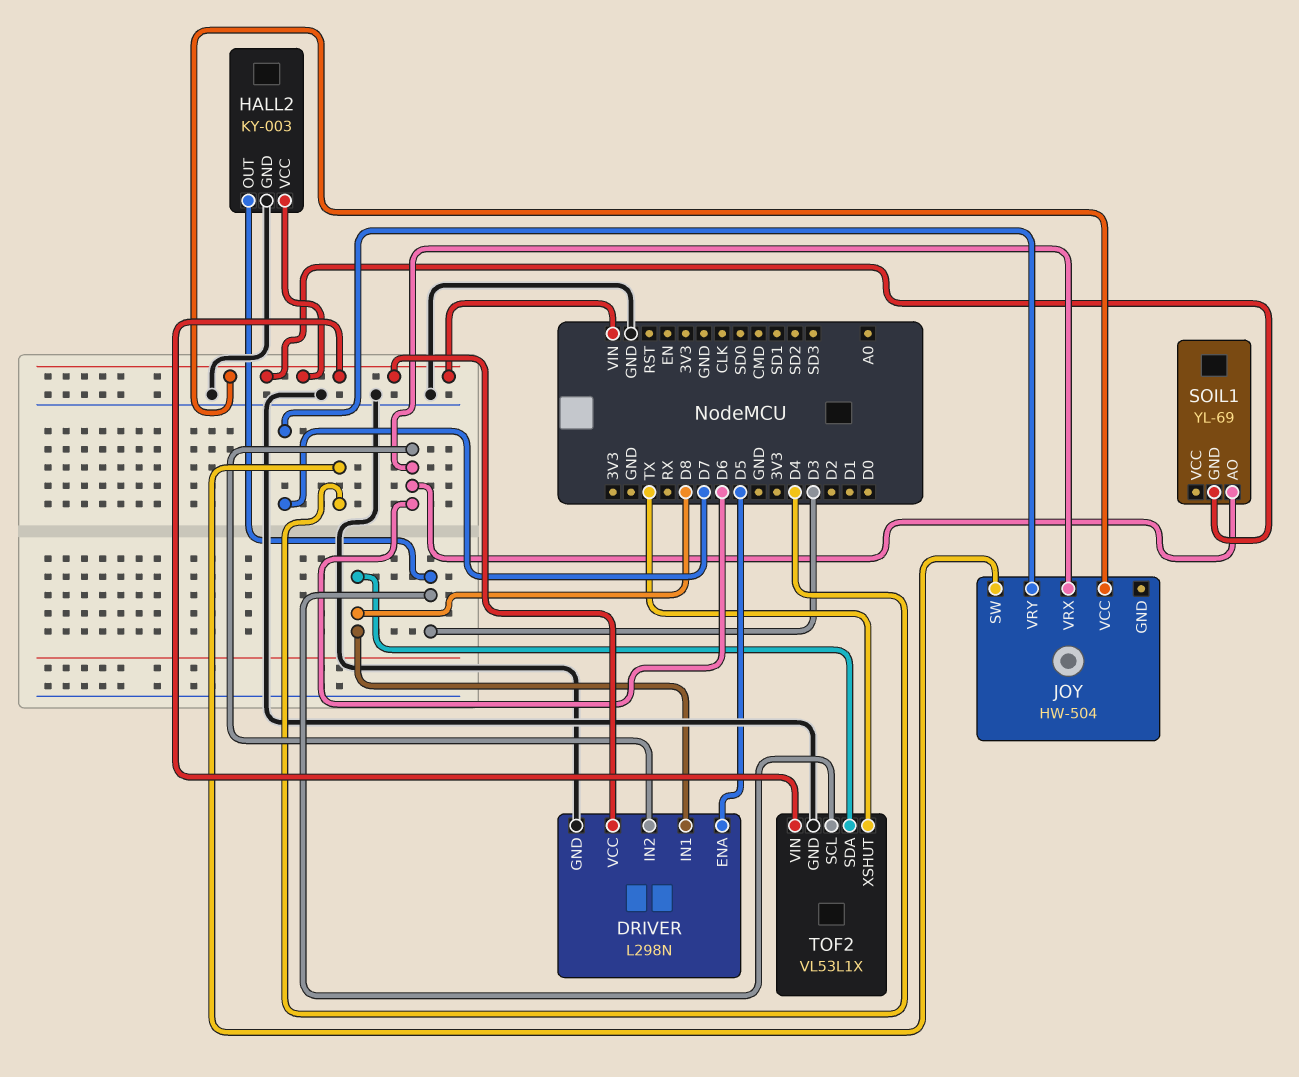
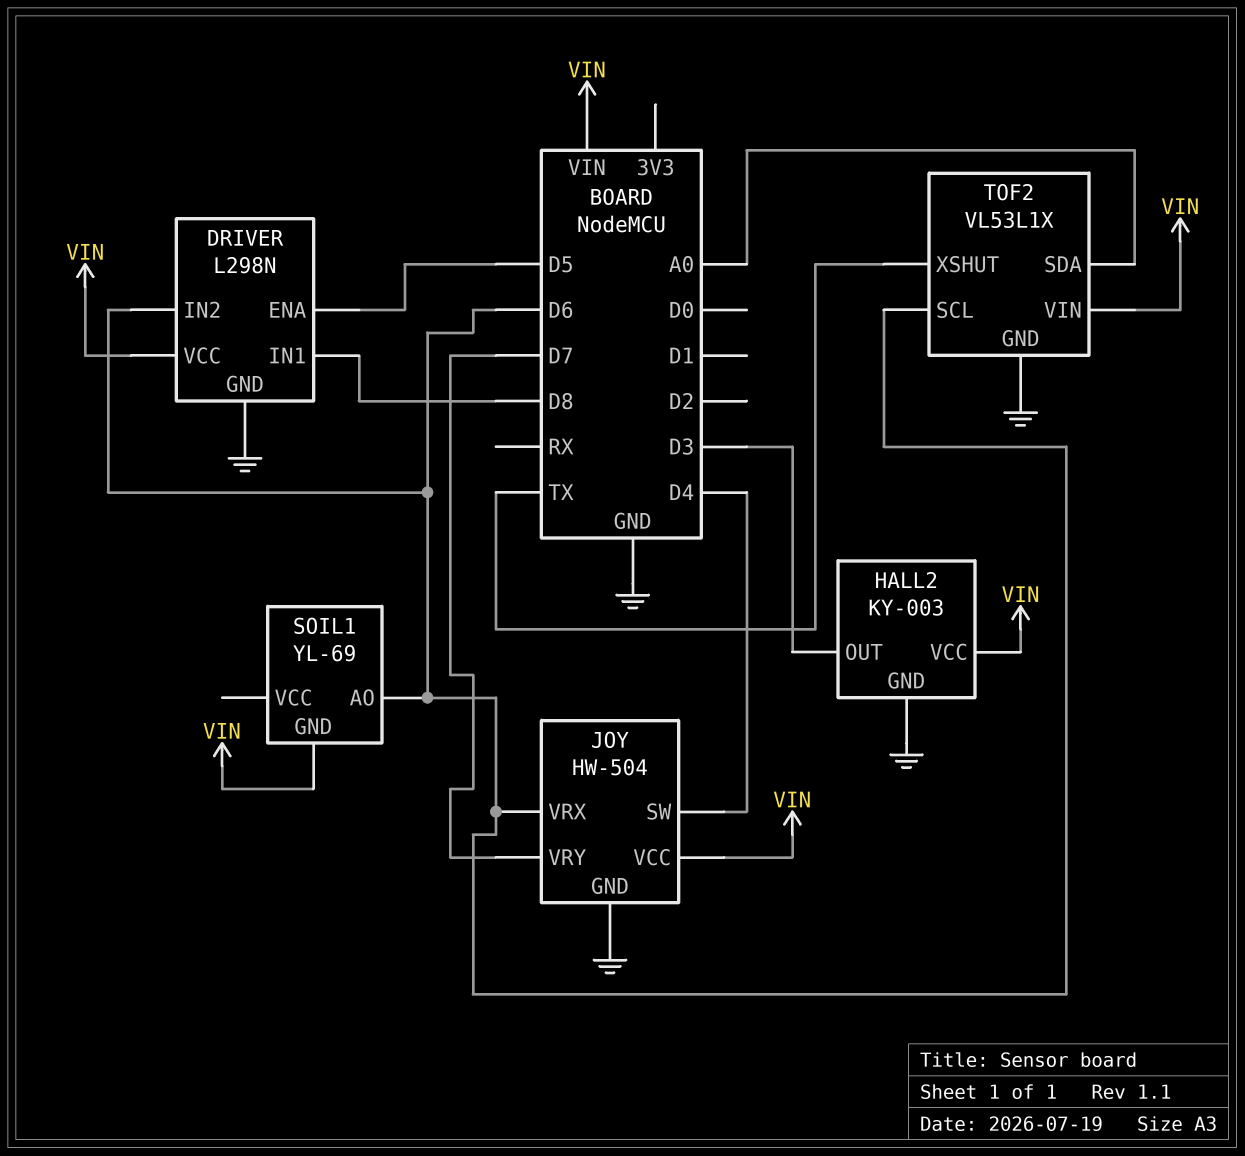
JOY pin GND: none -> GND
TOF2 pin SCL: D3 -> D6
TOF2 pin SDA: D8 -> A0

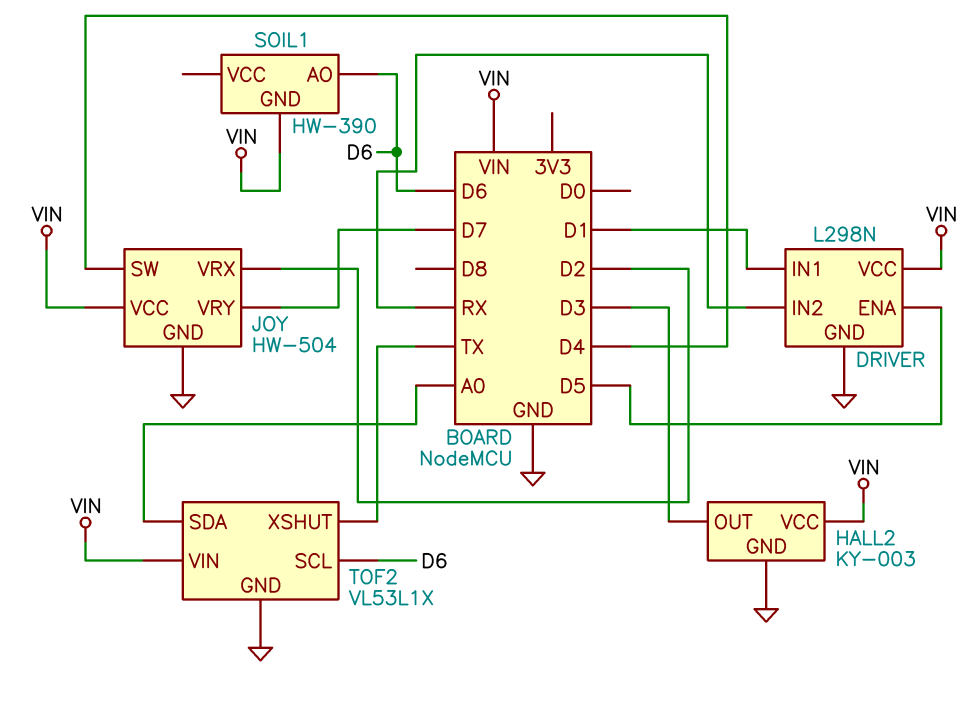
DRIVER pin IN1: D8 -> D1
DRIVER pin IN2: D6 -> RX
JOY pin VRX: D6 -> D2
SOIL1: YL-69 -> HW-390

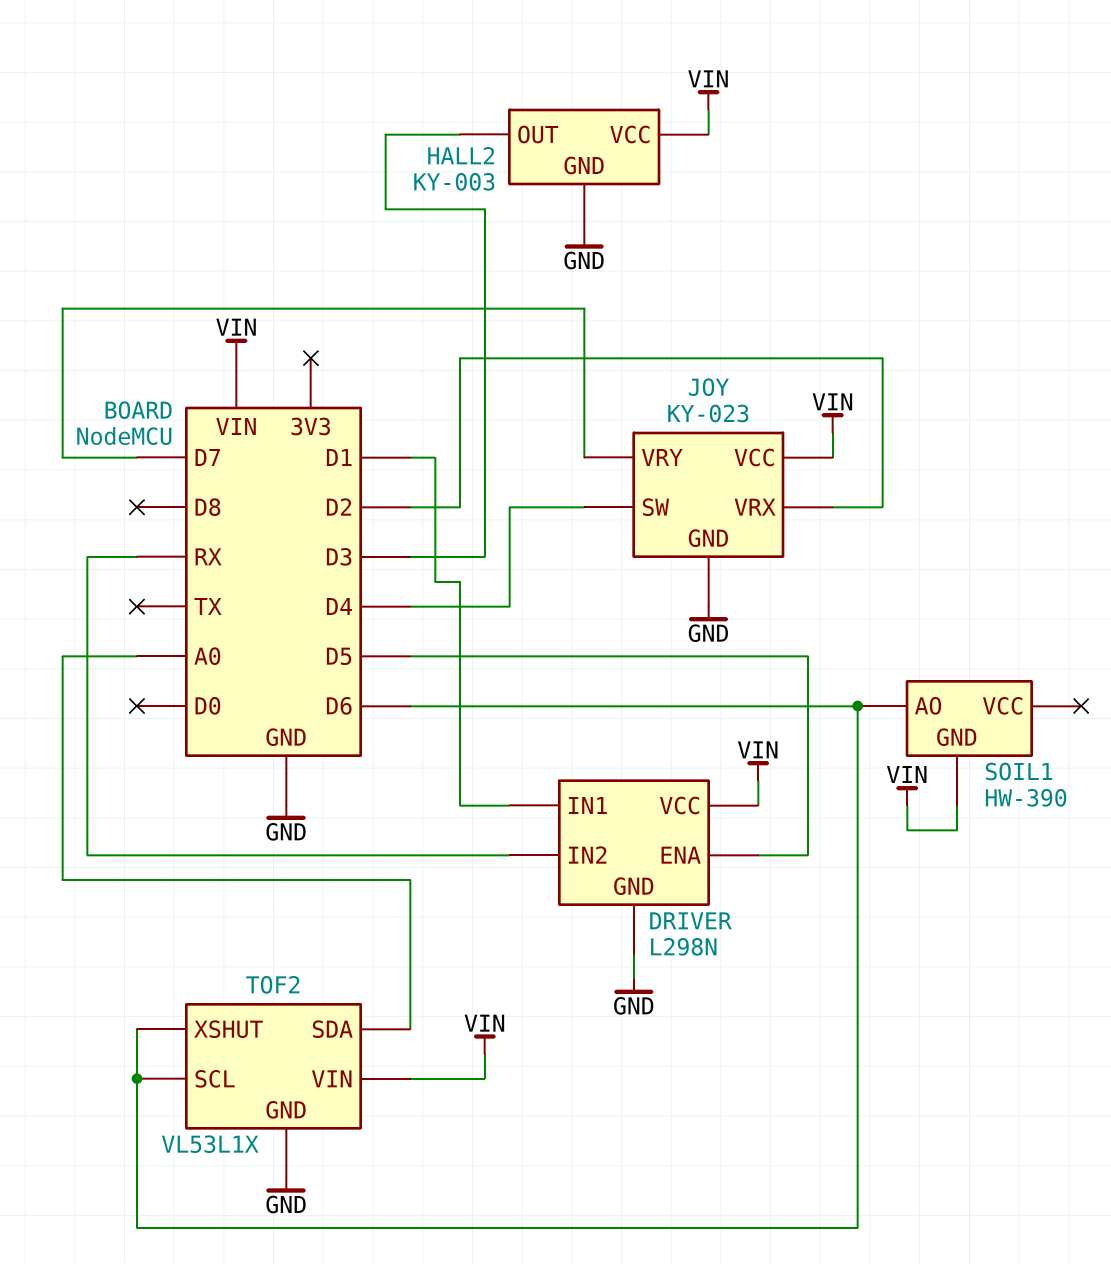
JOY: HW-504 -> KY-023
TOF2 pin XSHUT: TX -> D6

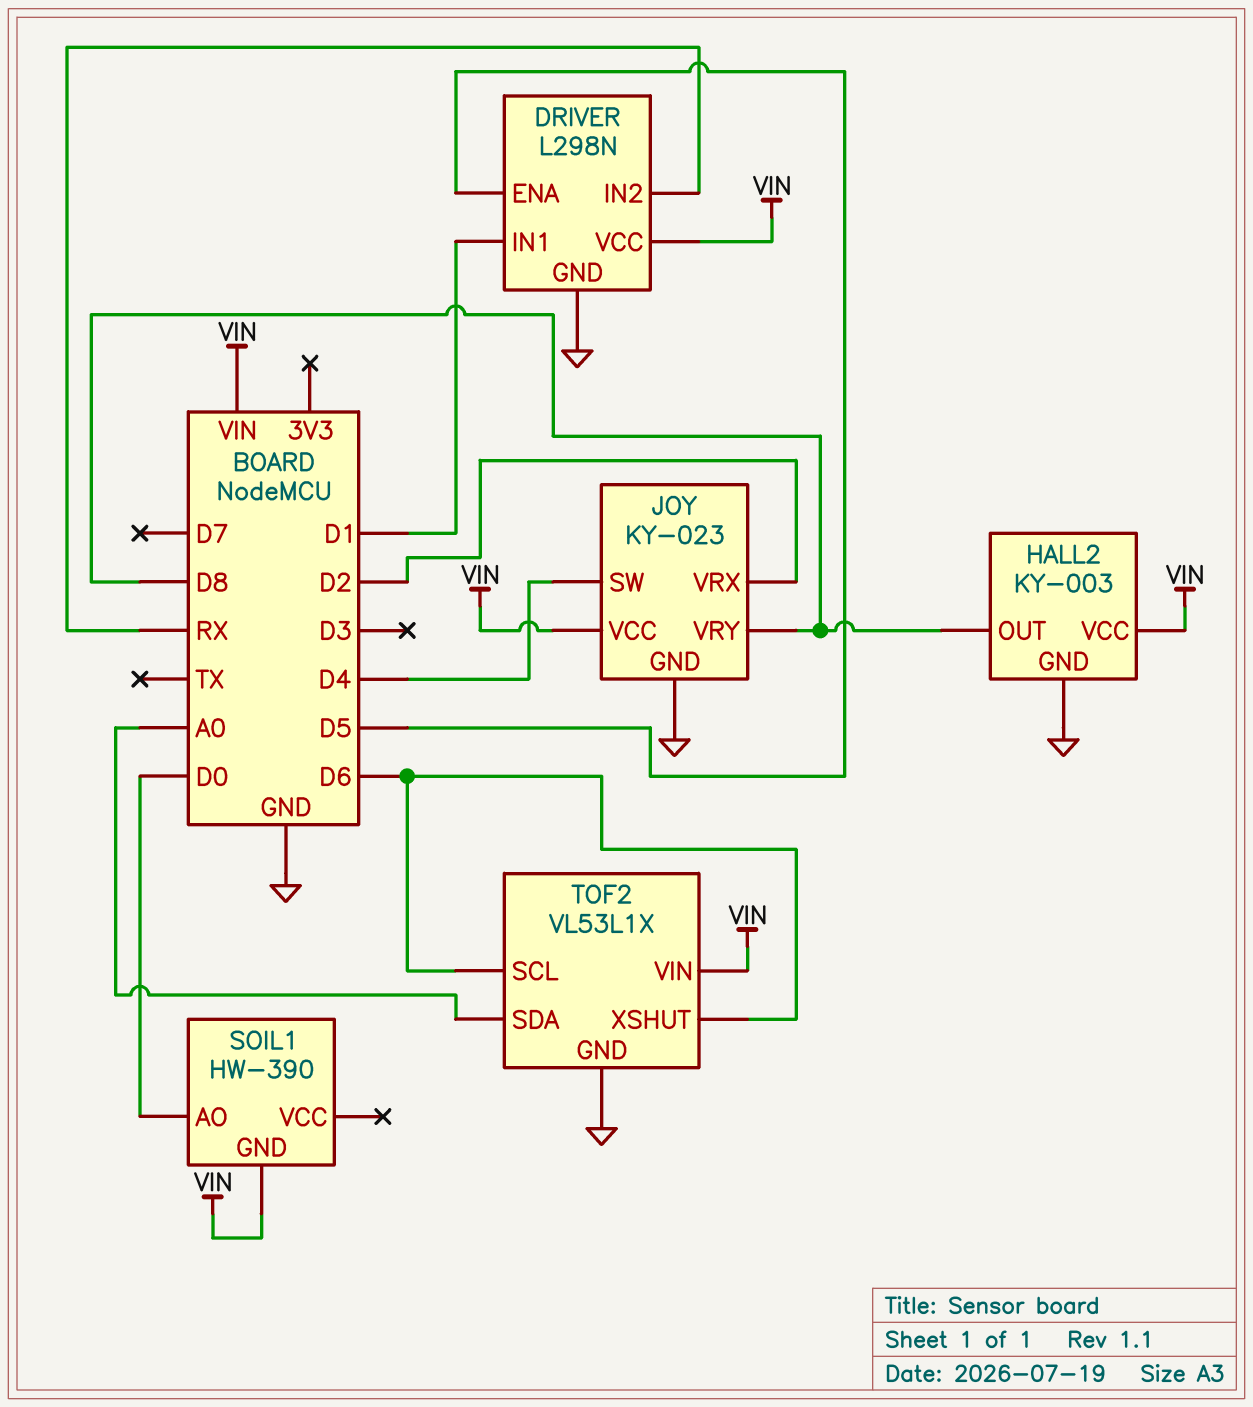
HALL2 pin OUT: D3 -> D8
JOY pin VRY: D7 -> D8
SOIL1 pin AO: D6 -> D0

